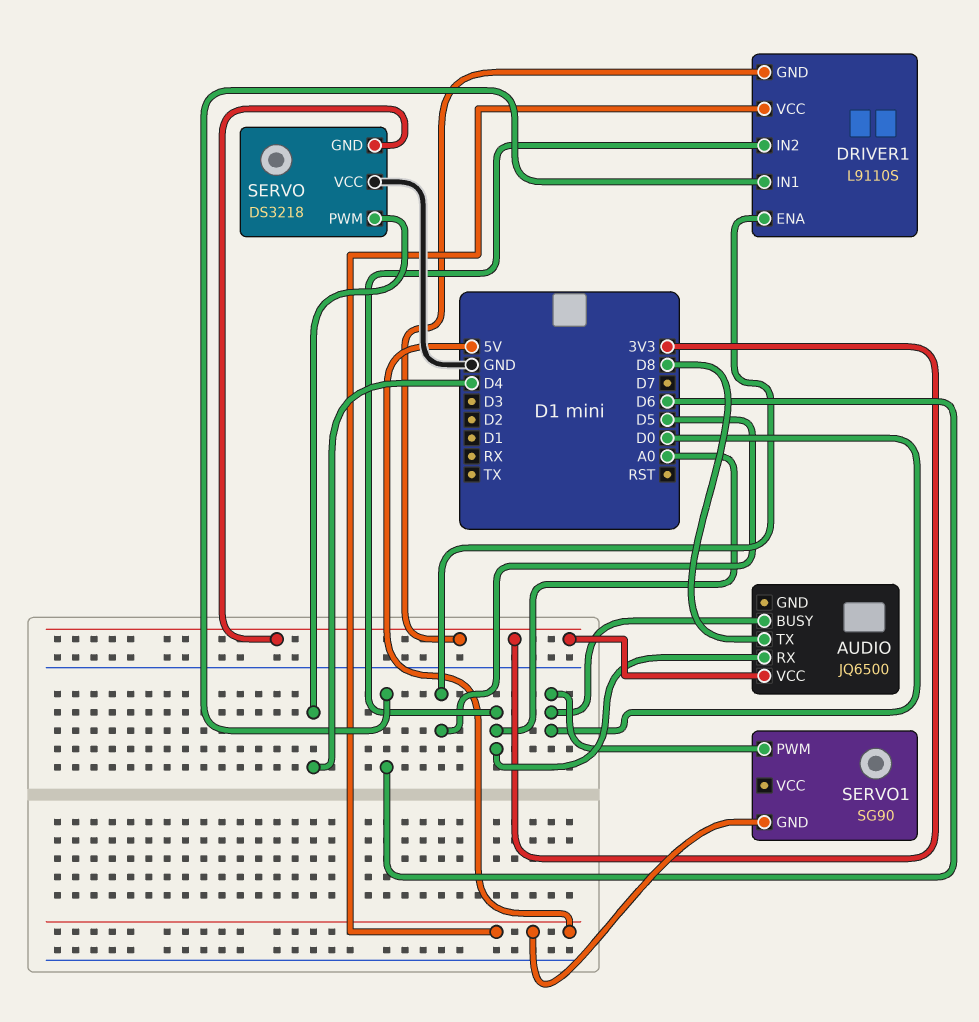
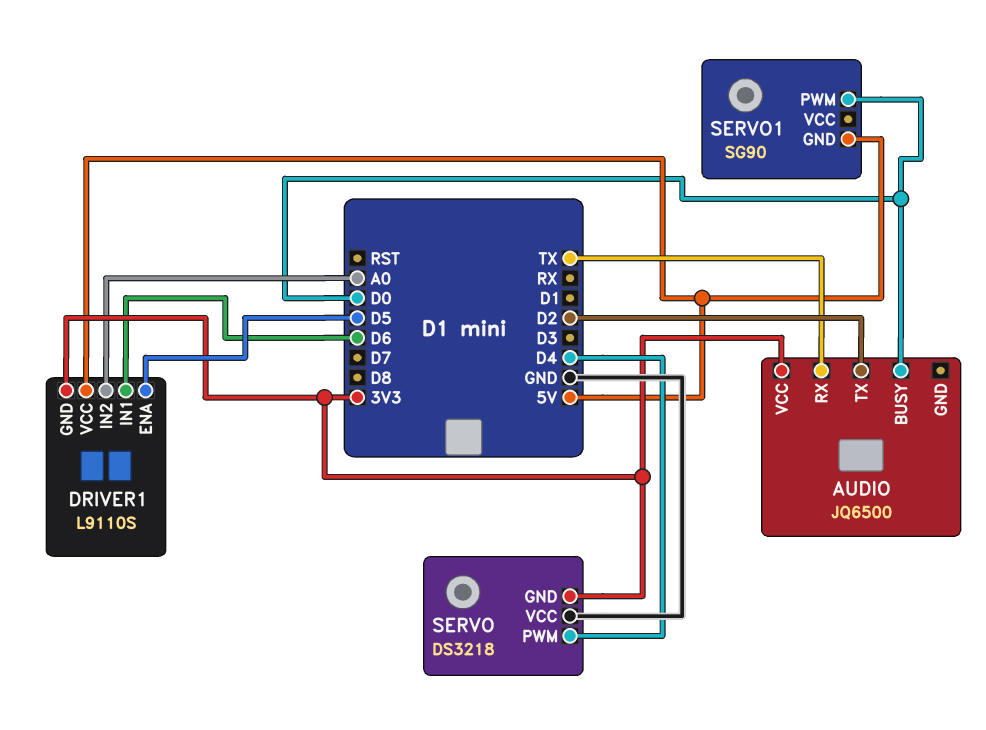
AUDIO pin RX: A0 -> TX
AUDIO pin TX: D8 -> D2

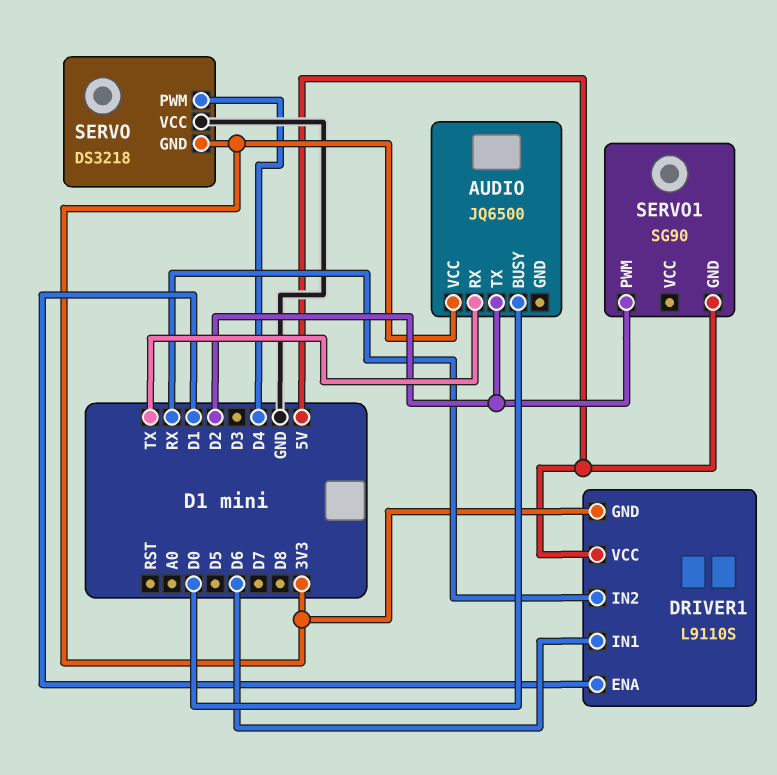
DRIVER1 pin ENA: D5 -> D1
DRIVER1 pin IN2: A0 -> RX
SERVO1 pin PWM: D0 -> D2

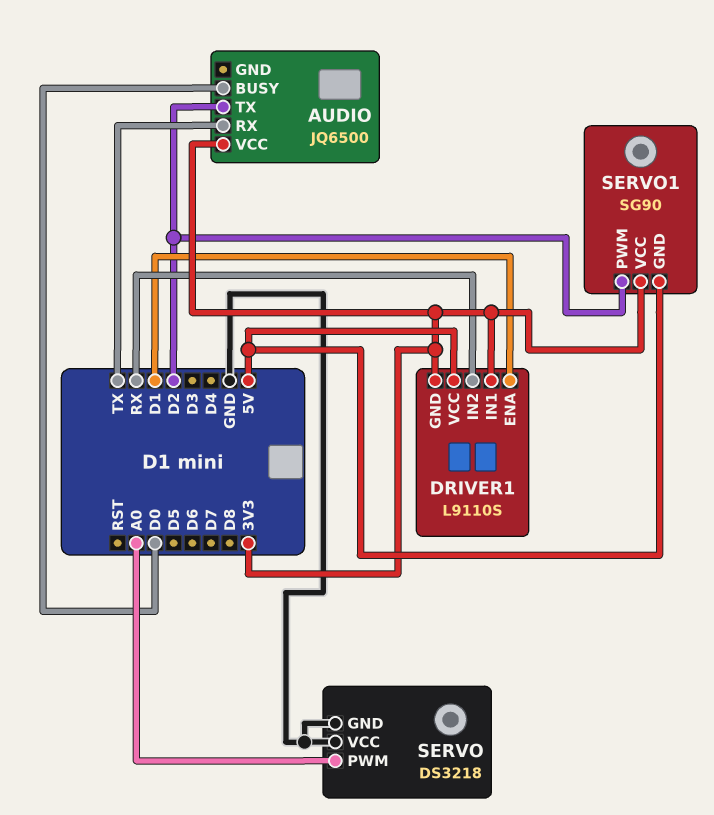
DRIVER1 pin IN1: D6 -> 3V3
SERVO pin GND: 3V3 -> GND
SERVO pin PWM: D4 -> A0
SERVO1 pin VCC: none -> 3V3

